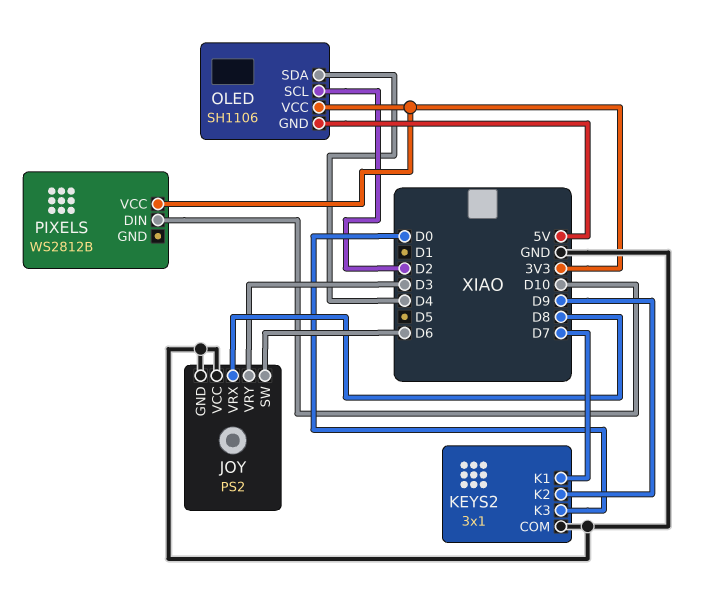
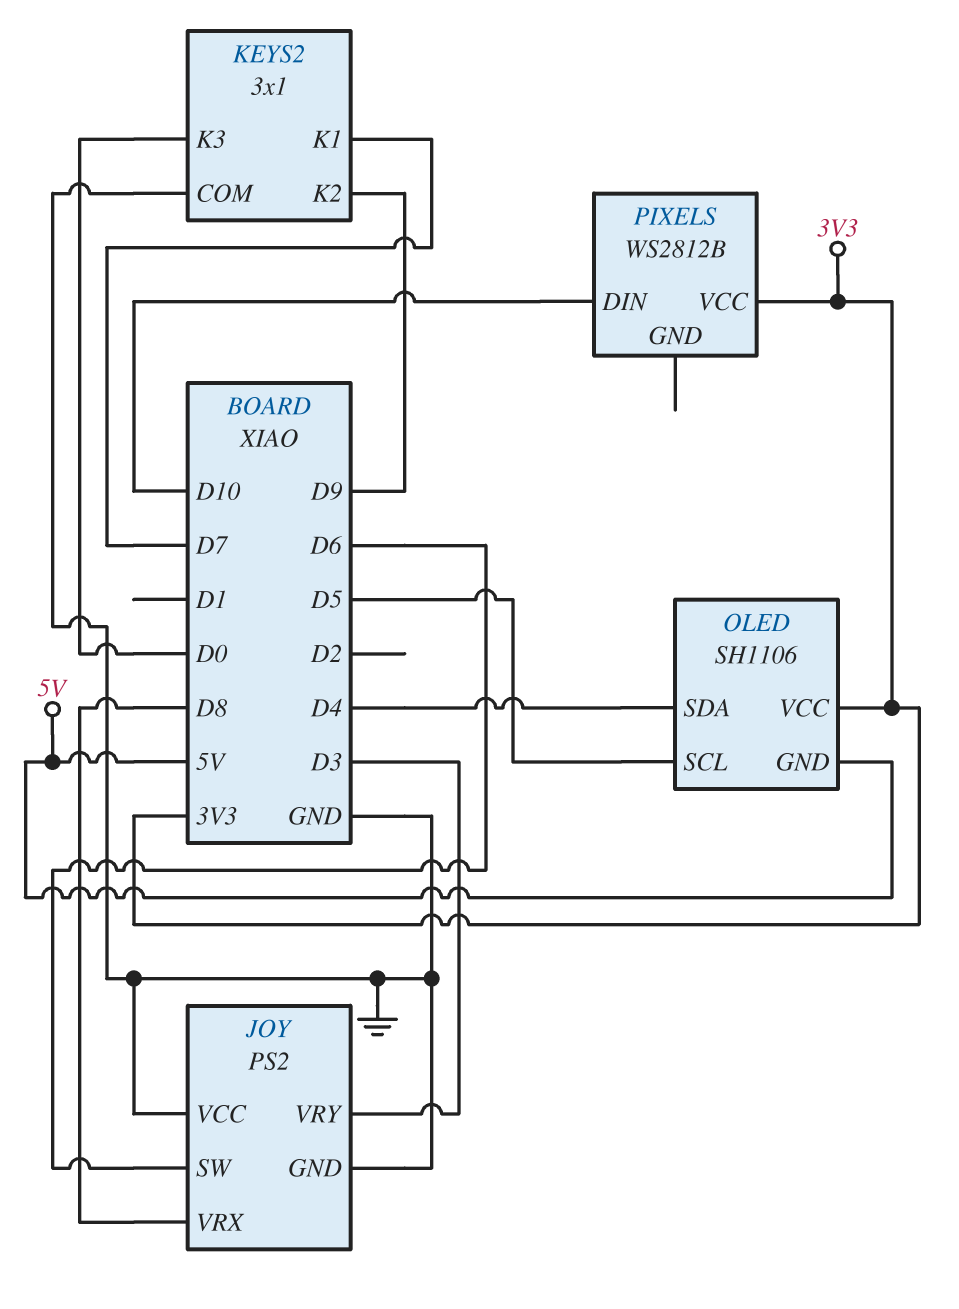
OLED pin SCL: D2 -> D5

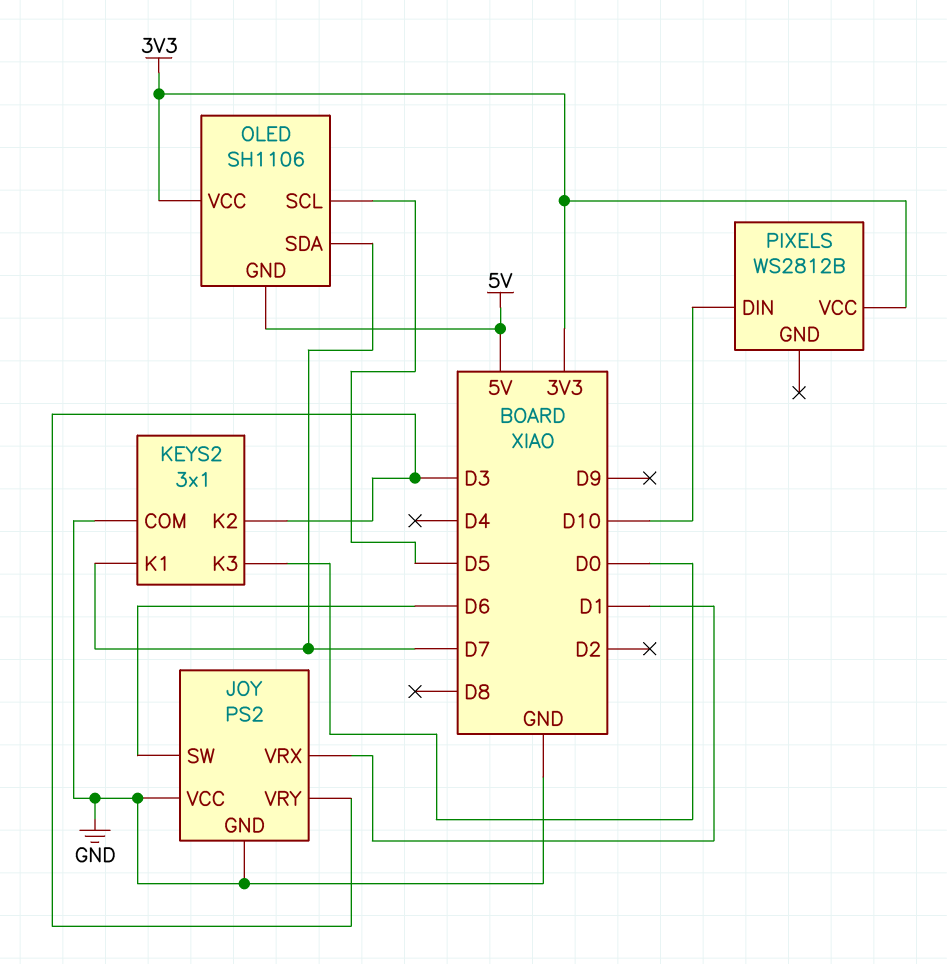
JOY pin VRX: D8 -> D1
KEYS2 pin K2: D9 -> D3
OLED pin SDA: D4 -> D7

